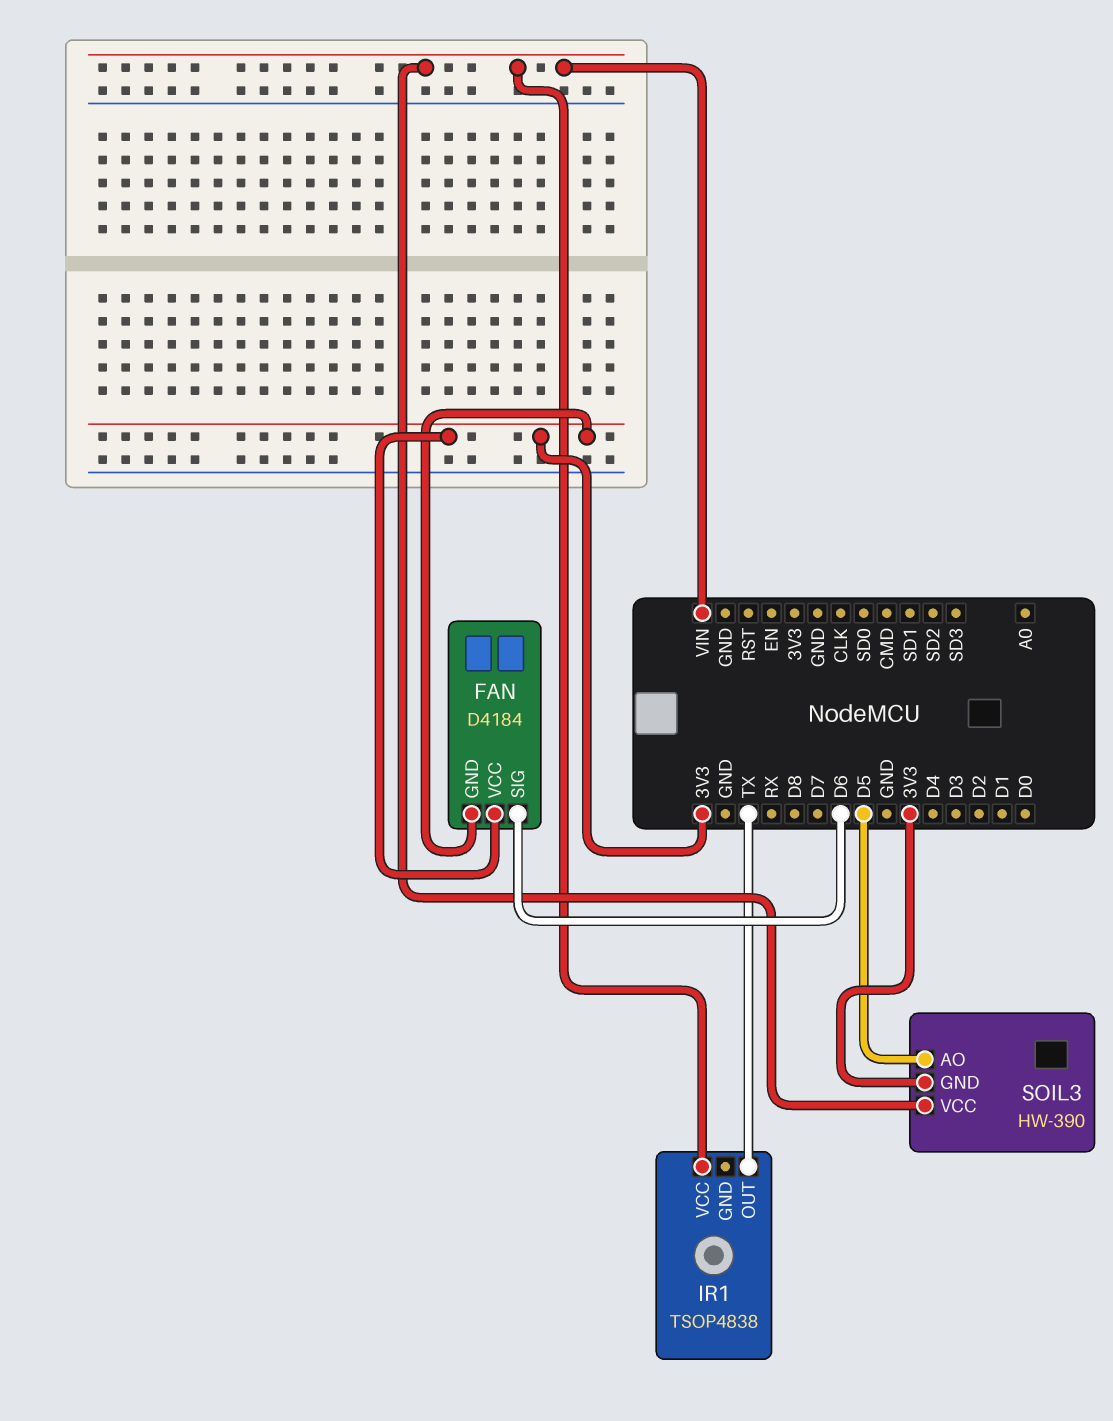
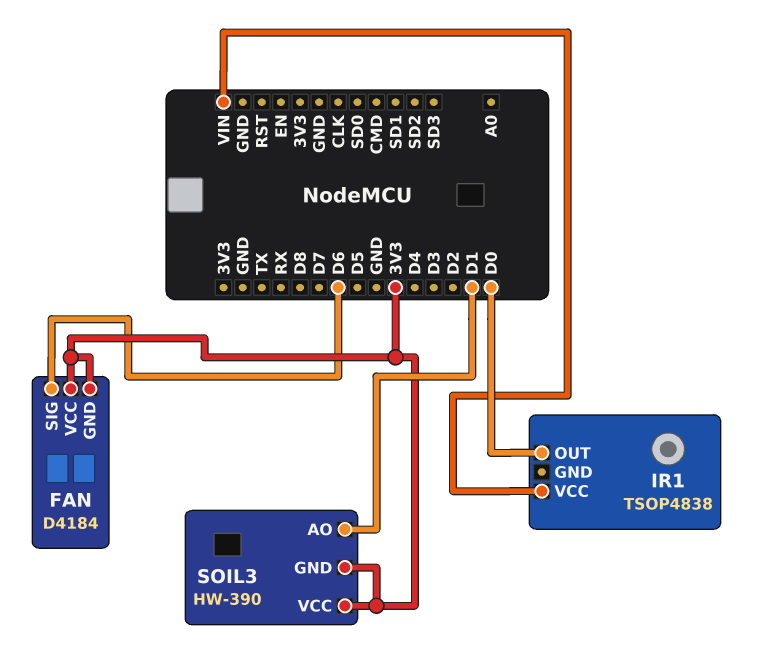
IR1 pin OUT: TX -> D0
SOIL3 pin AO: D5 -> D1
SOIL3 pin VCC: VIN -> 3V3

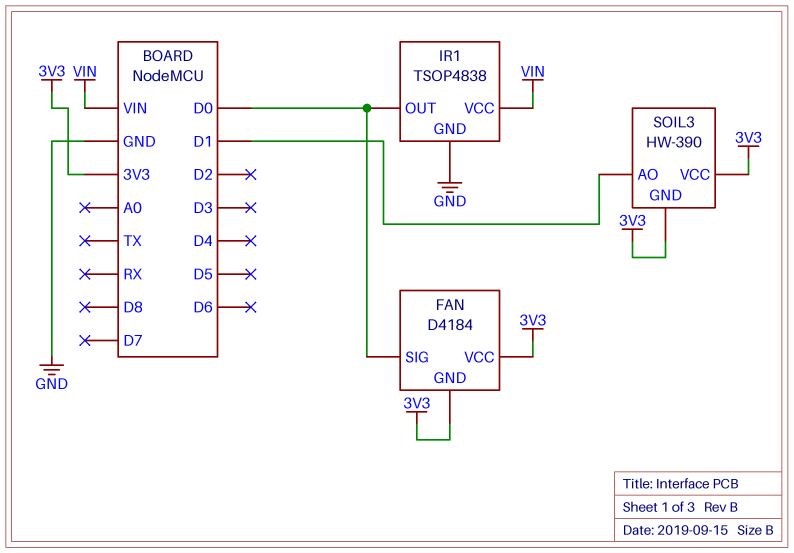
FAN pin SIG: D6 -> D0
IR1 pin GND: none -> GND

